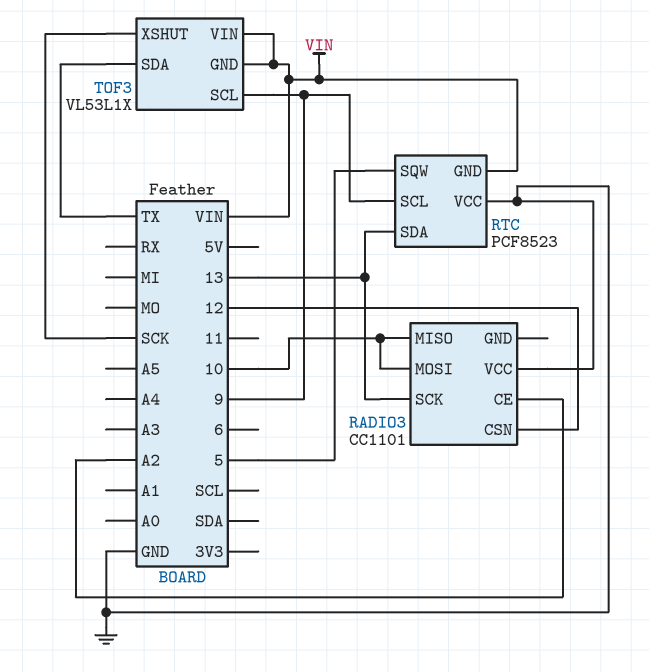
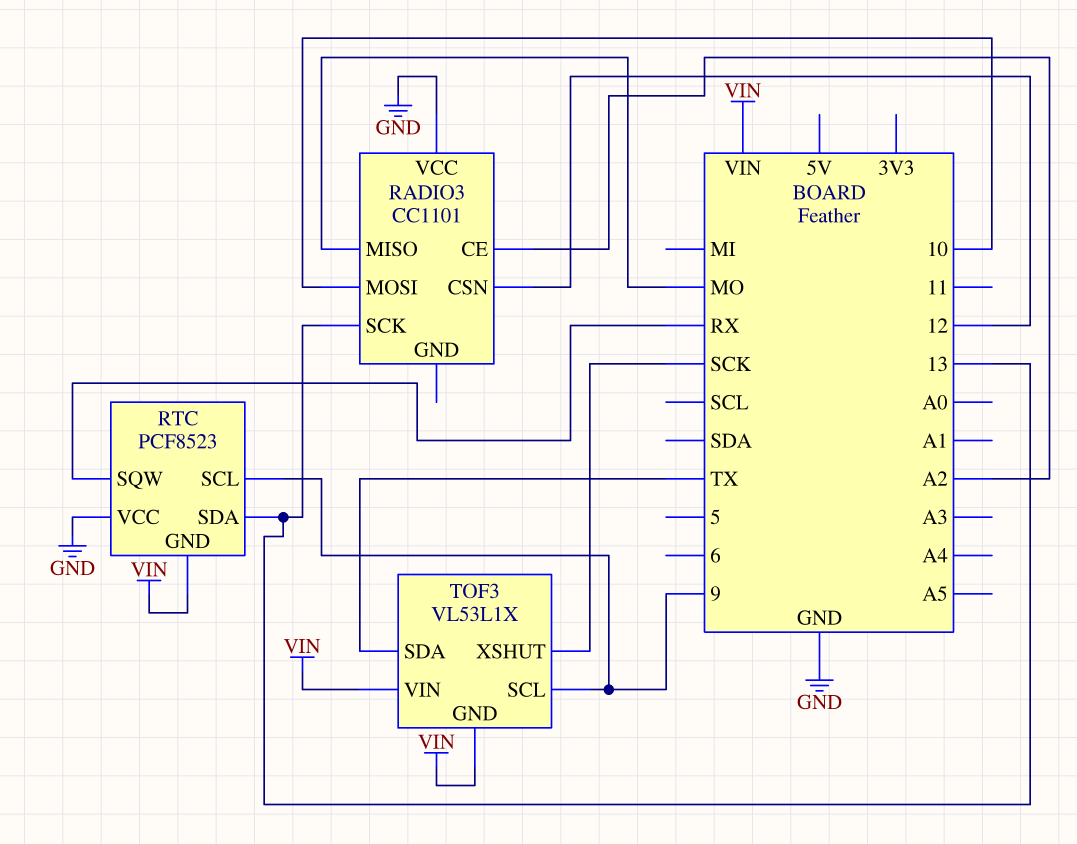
RADIO3 pin MISO: 10 -> MO
RTC pin SQW: 5 -> RX

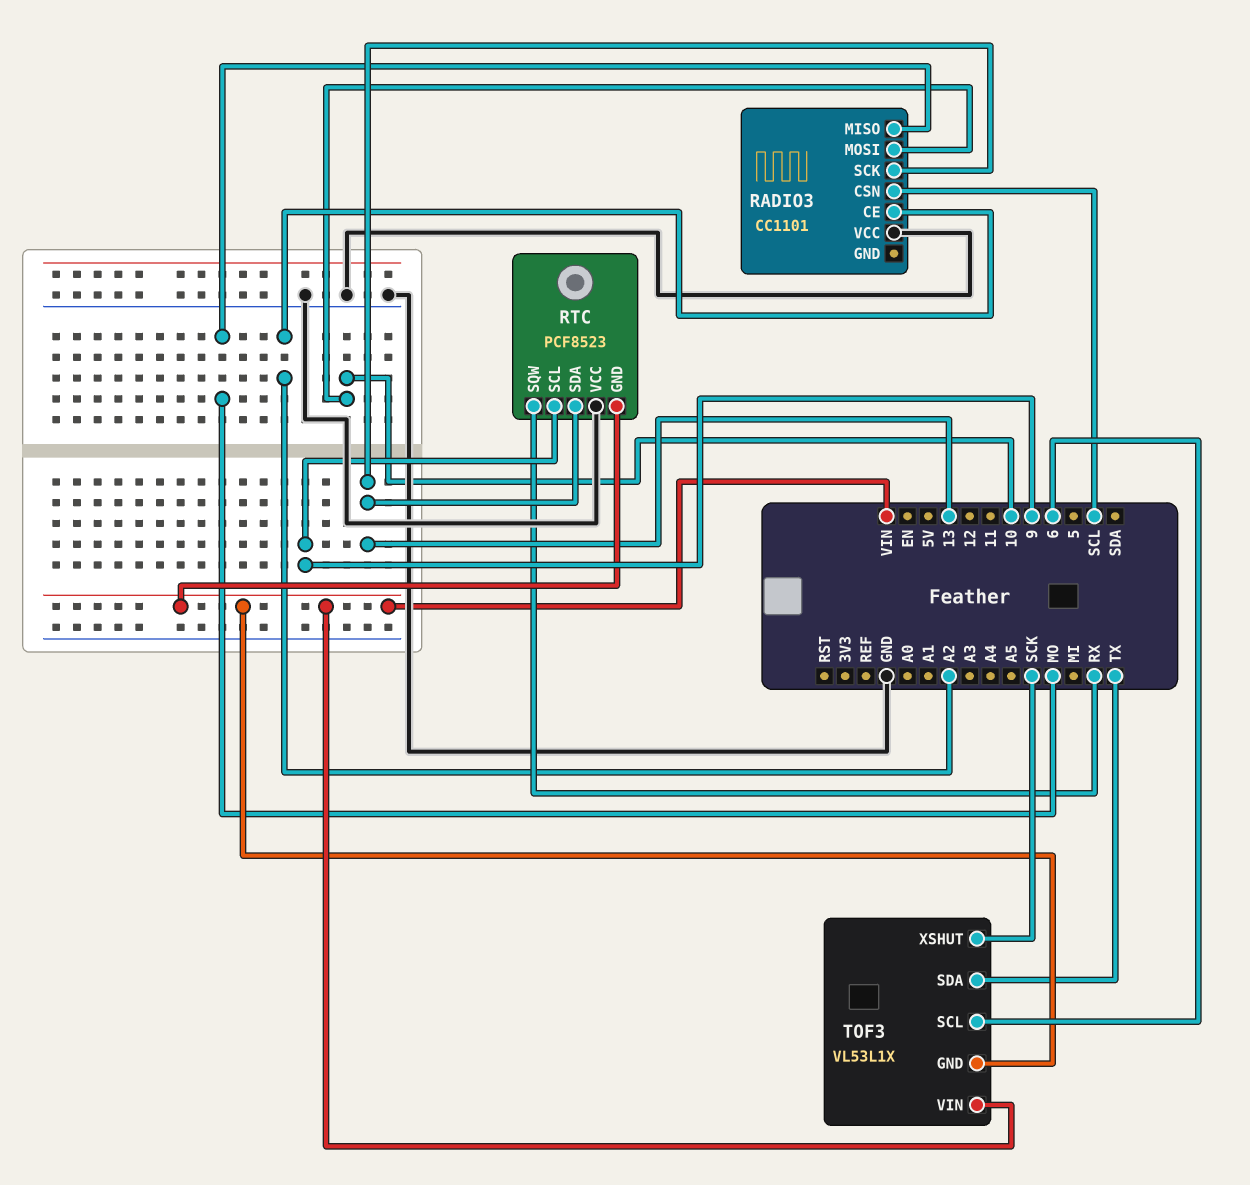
RADIO3 pin CSN: 12 -> SCL
TOF3 pin SCL: 9 -> 6

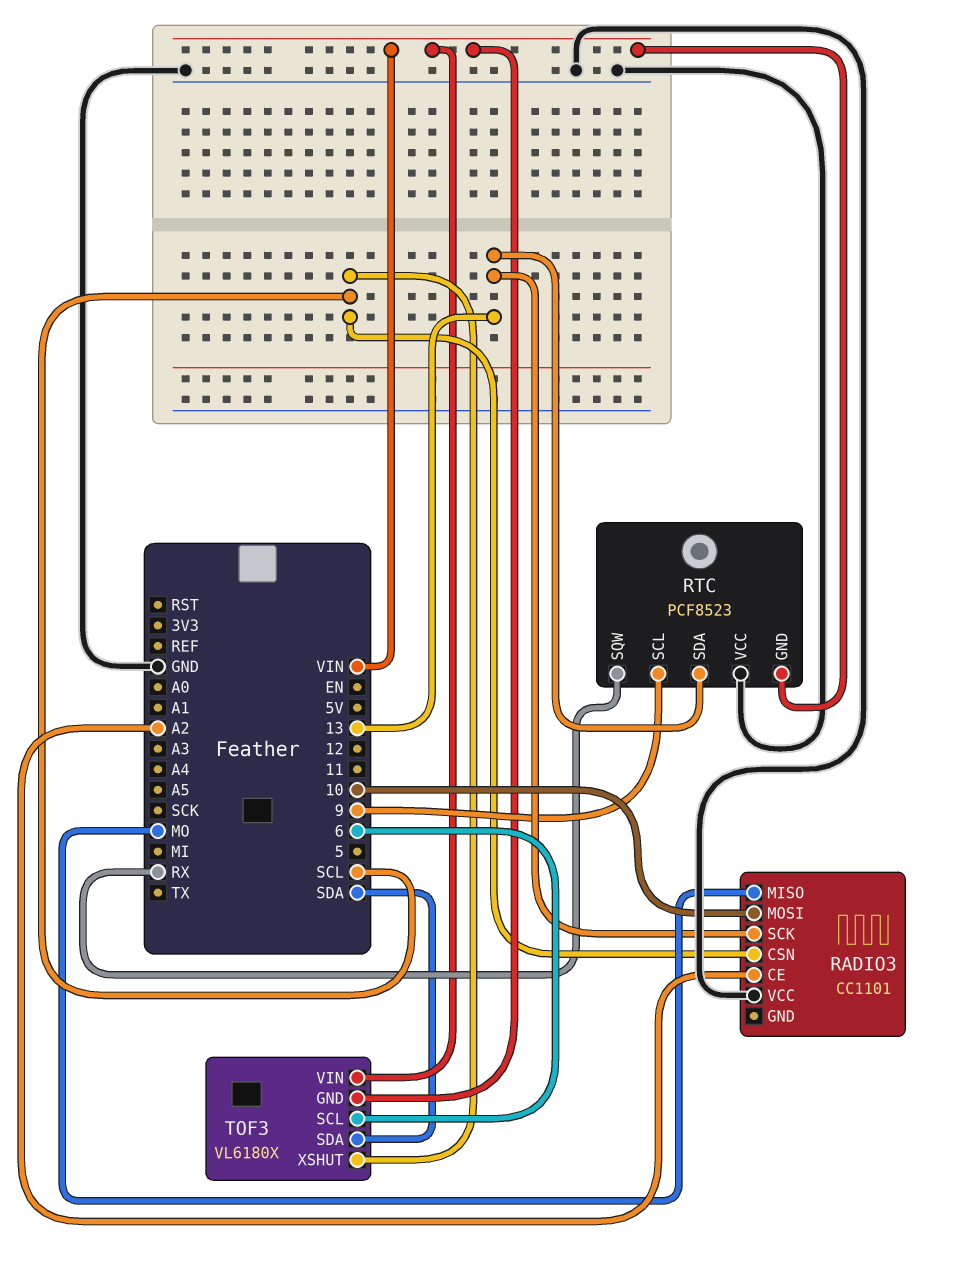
TOF3: VL53L1X -> VL6180X
TOF3 pin SDA: TX -> SDA
TOF3 pin XSHUT: SCK -> SCL

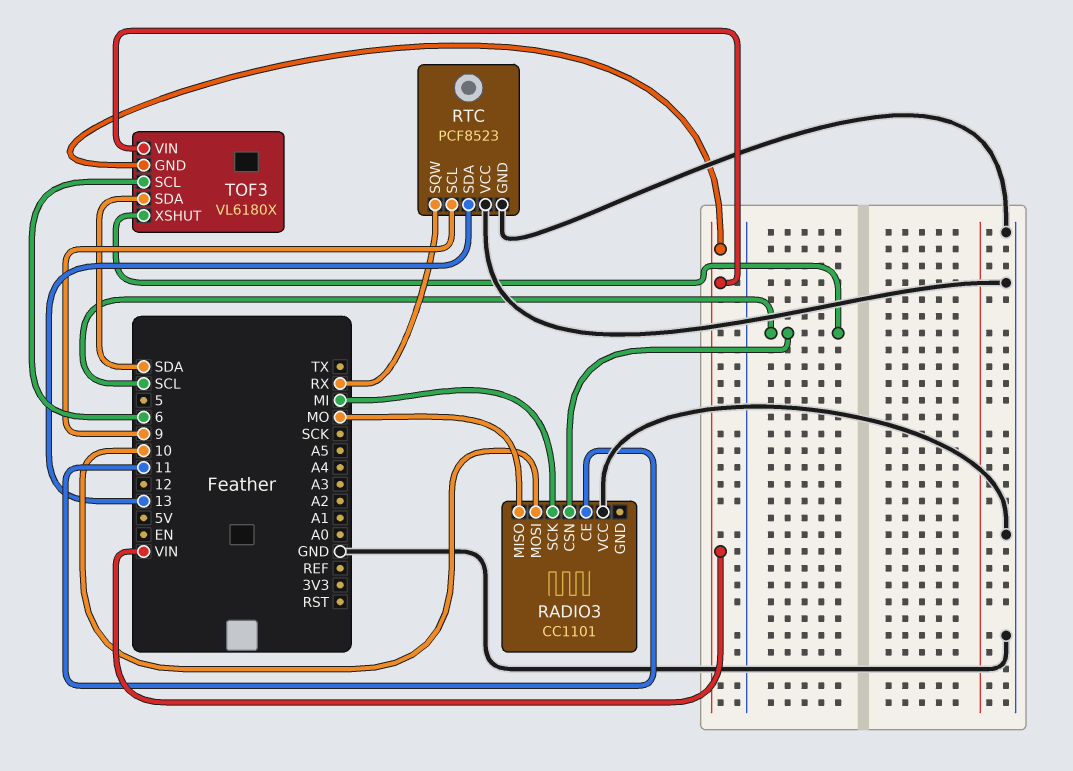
RADIO3 pin CE: A2 -> 11
RADIO3 pin SCK: 13 -> MI
RTC pin GND: VIN -> GND

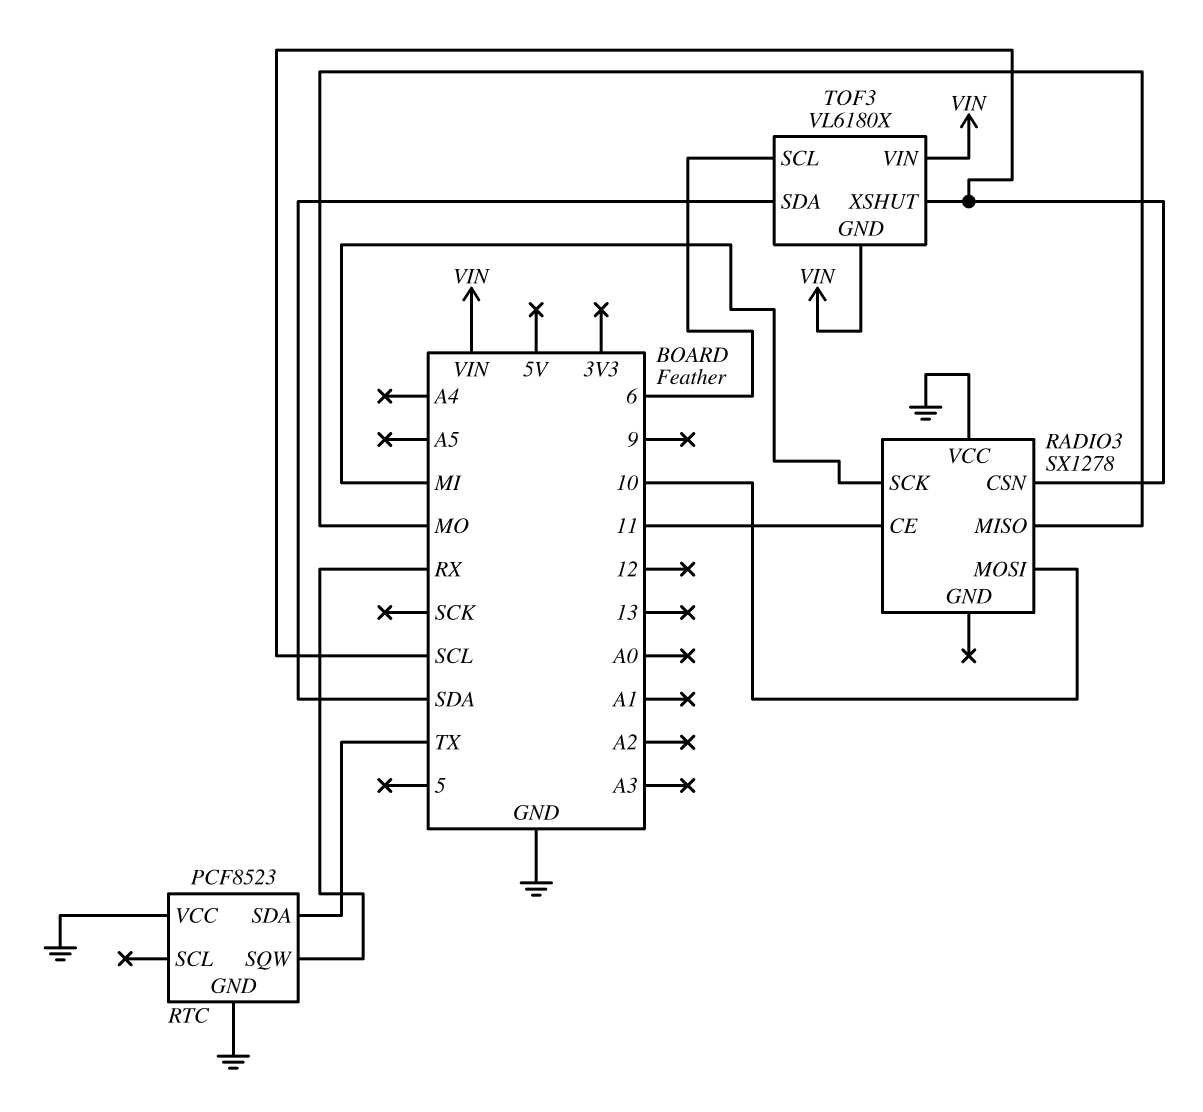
RADIO3: CC1101 -> SX1278
RTC pin SCL: 9 -> none
RTC pin SDA: 13 -> TX

